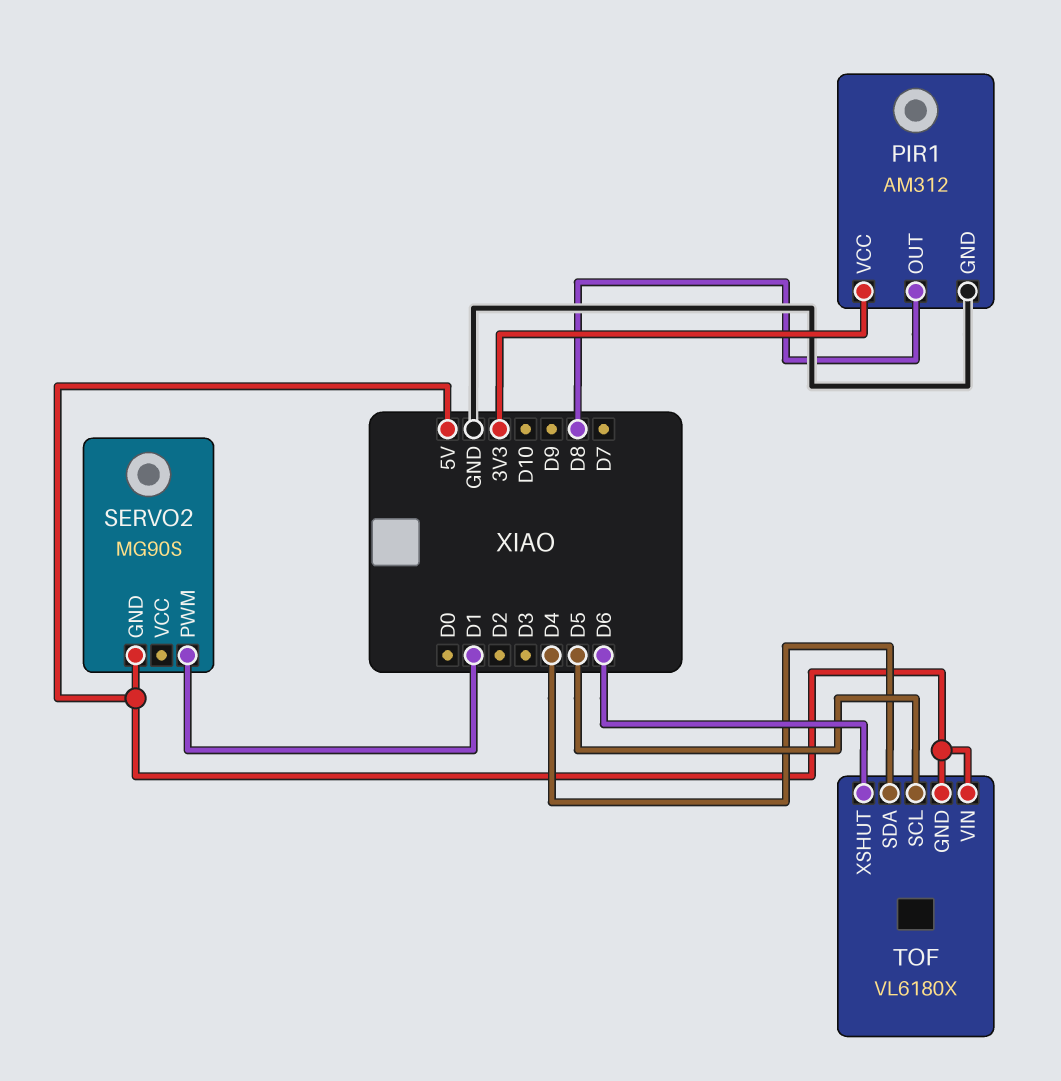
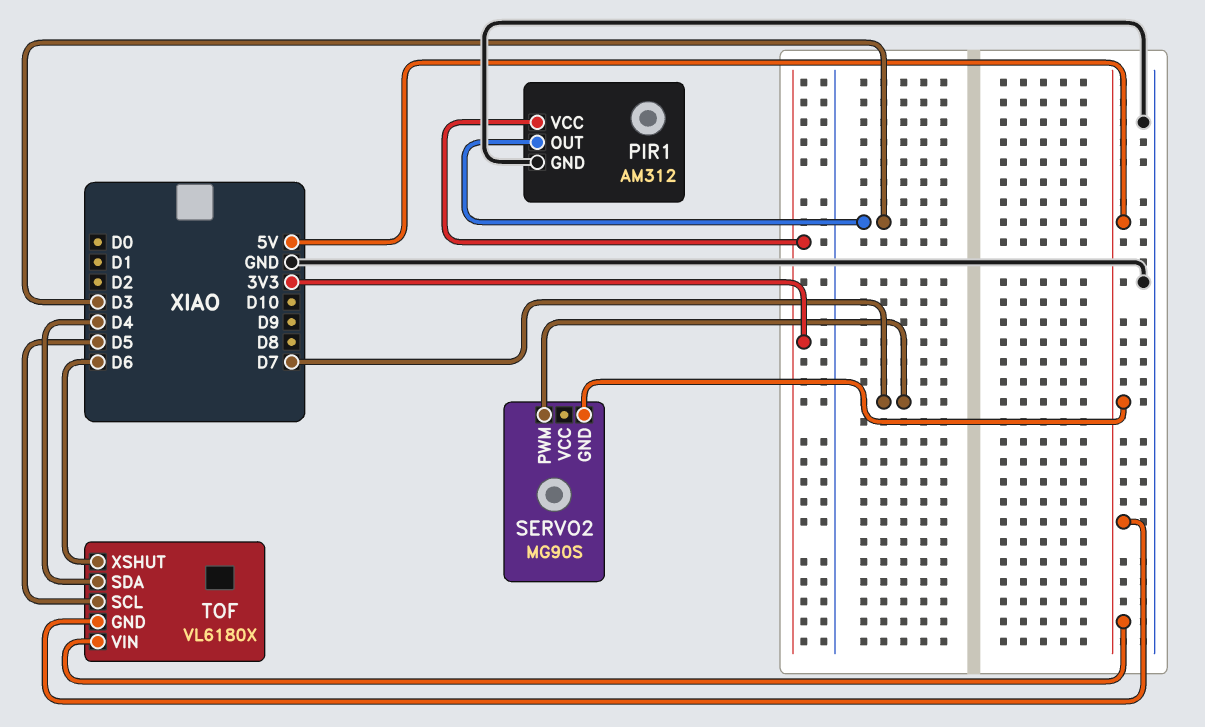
PIR1 pin OUT: D8 -> D3
SERVO2 pin PWM: D1 -> D7

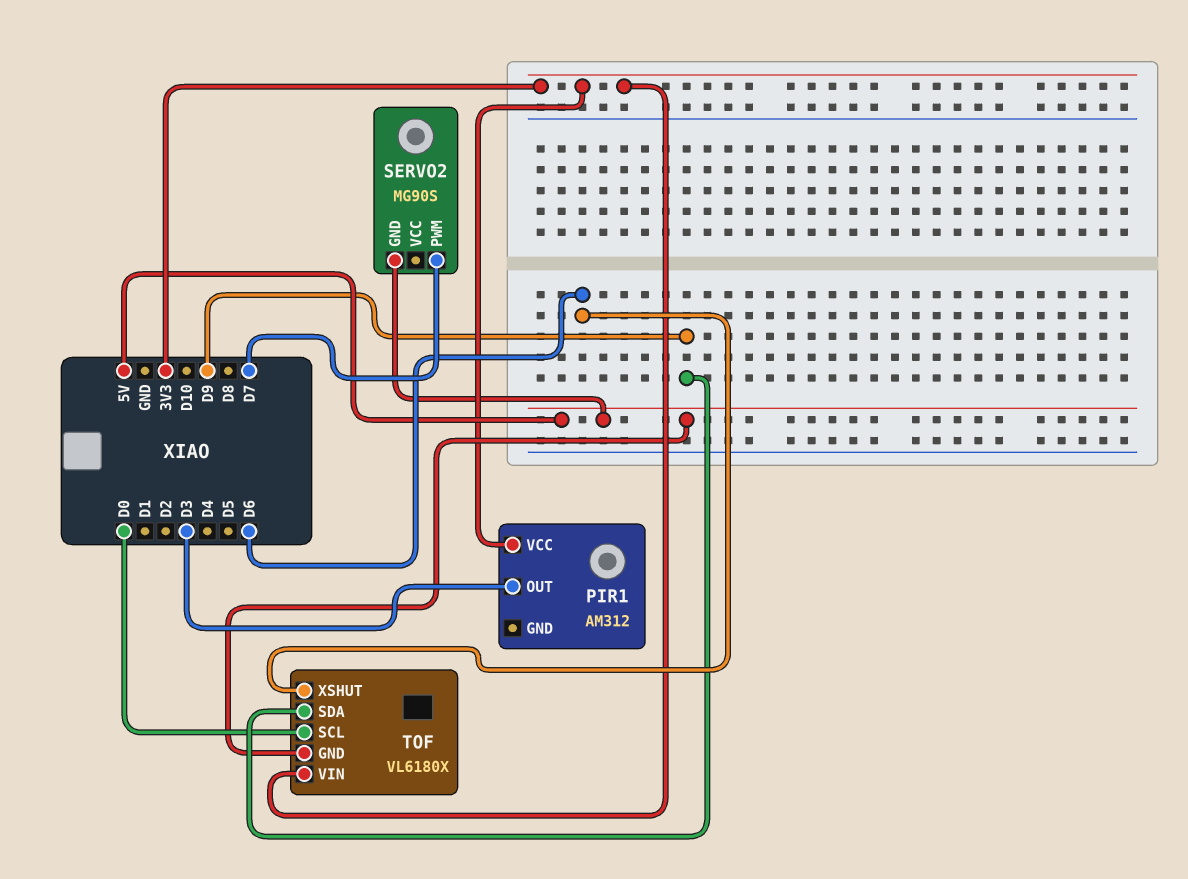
PIR1 pin GND: GND -> none
TOF pin SCL: D5 -> D0
TOF pin SDA: D4 -> D9
TOF pin VIN: 5V -> 3V3

